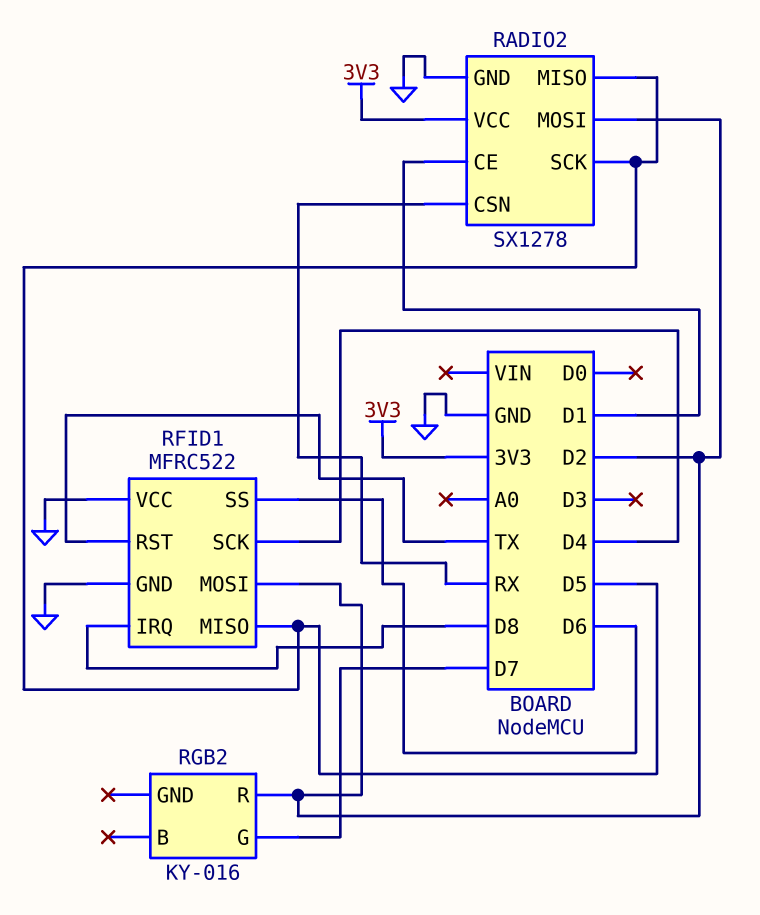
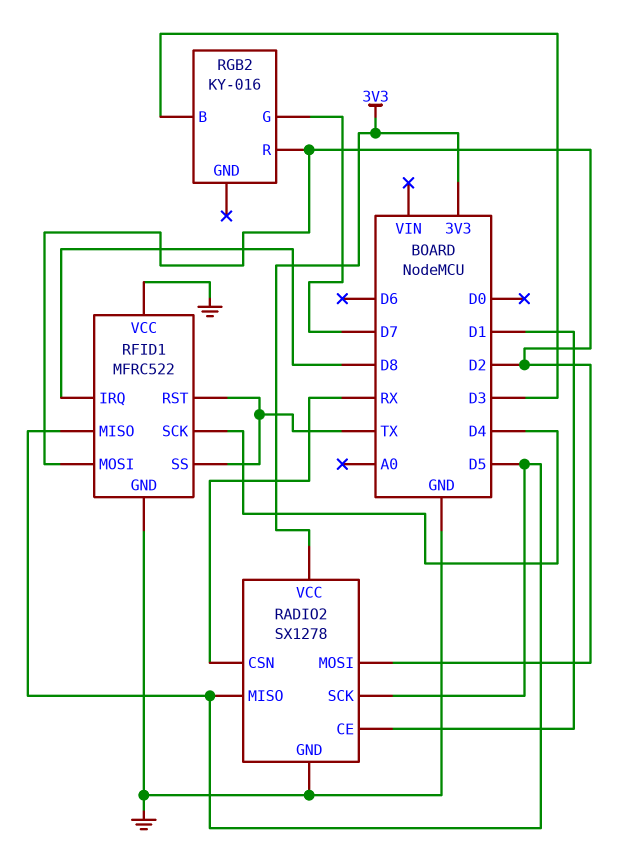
RFID1 pin SS: D6 -> TX
RGB2 pin B: none -> D3

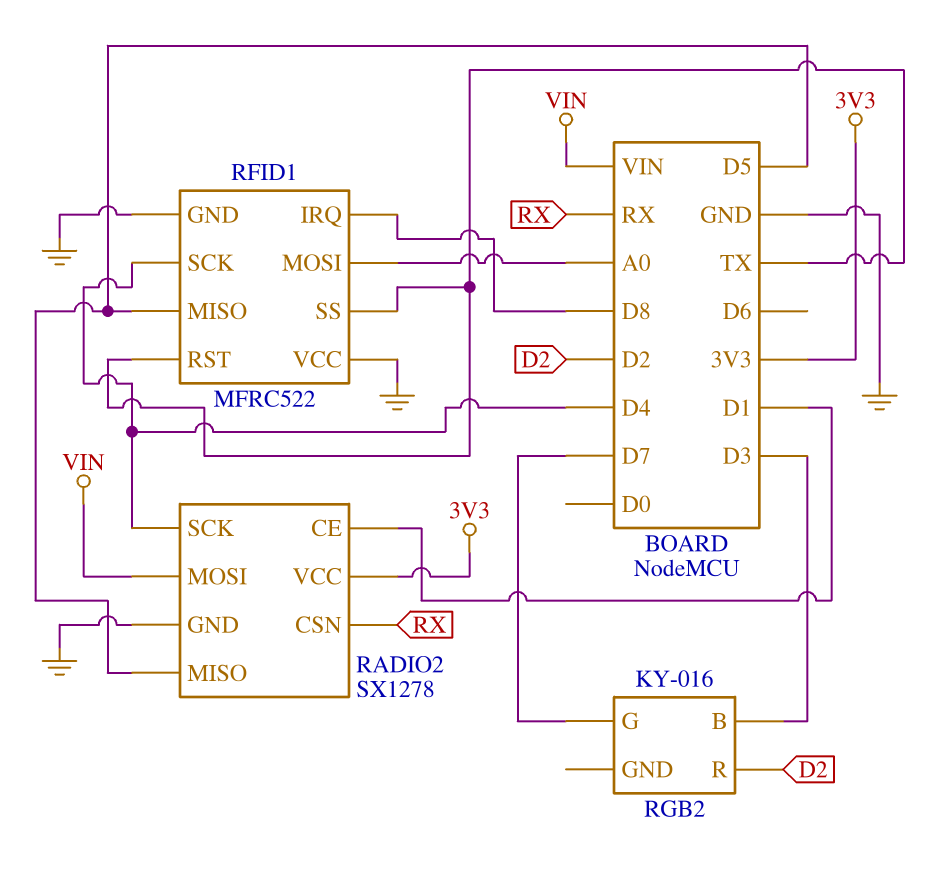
RADIO2 pin MOSI: D2 -> VIN
RADIO2 pin SCK: D5 -> D4
RFID1 pin MOSI: D2 -> A0

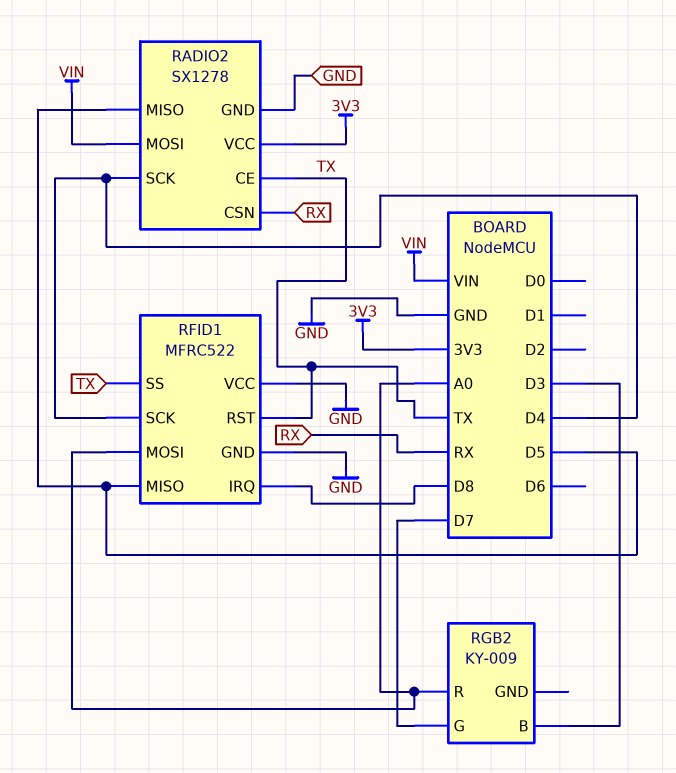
RADIO2 pin CE: D1 -> TX
RGB2: KY-016 -> KY-009
RGB2 pin R: D2 -> A0

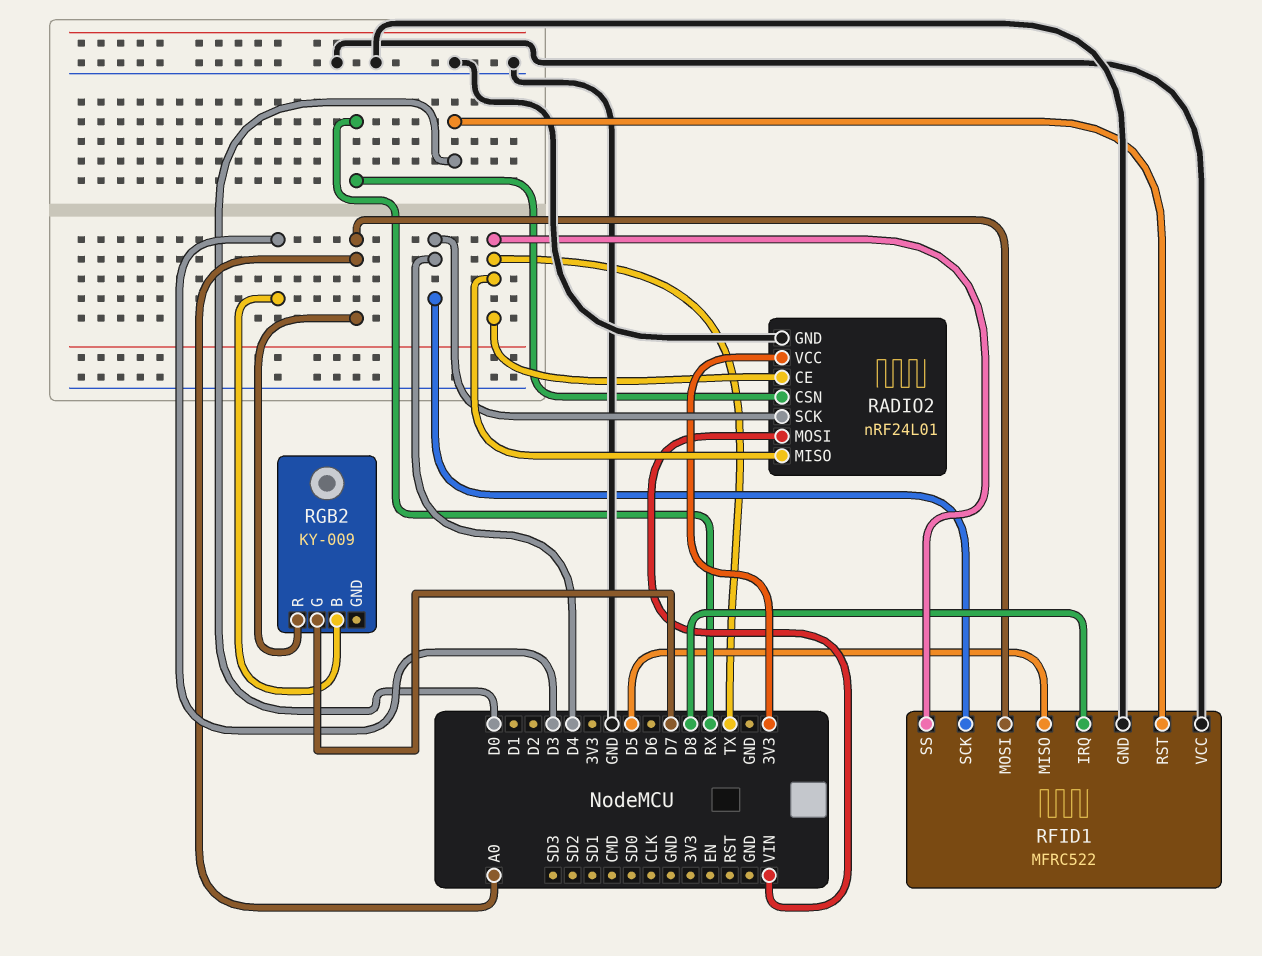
RADIO2: SX1278 -> nRF24L01
RADIO2 pin MISO: D5 -> TX
RFID1 pin RST: TX -> D0

